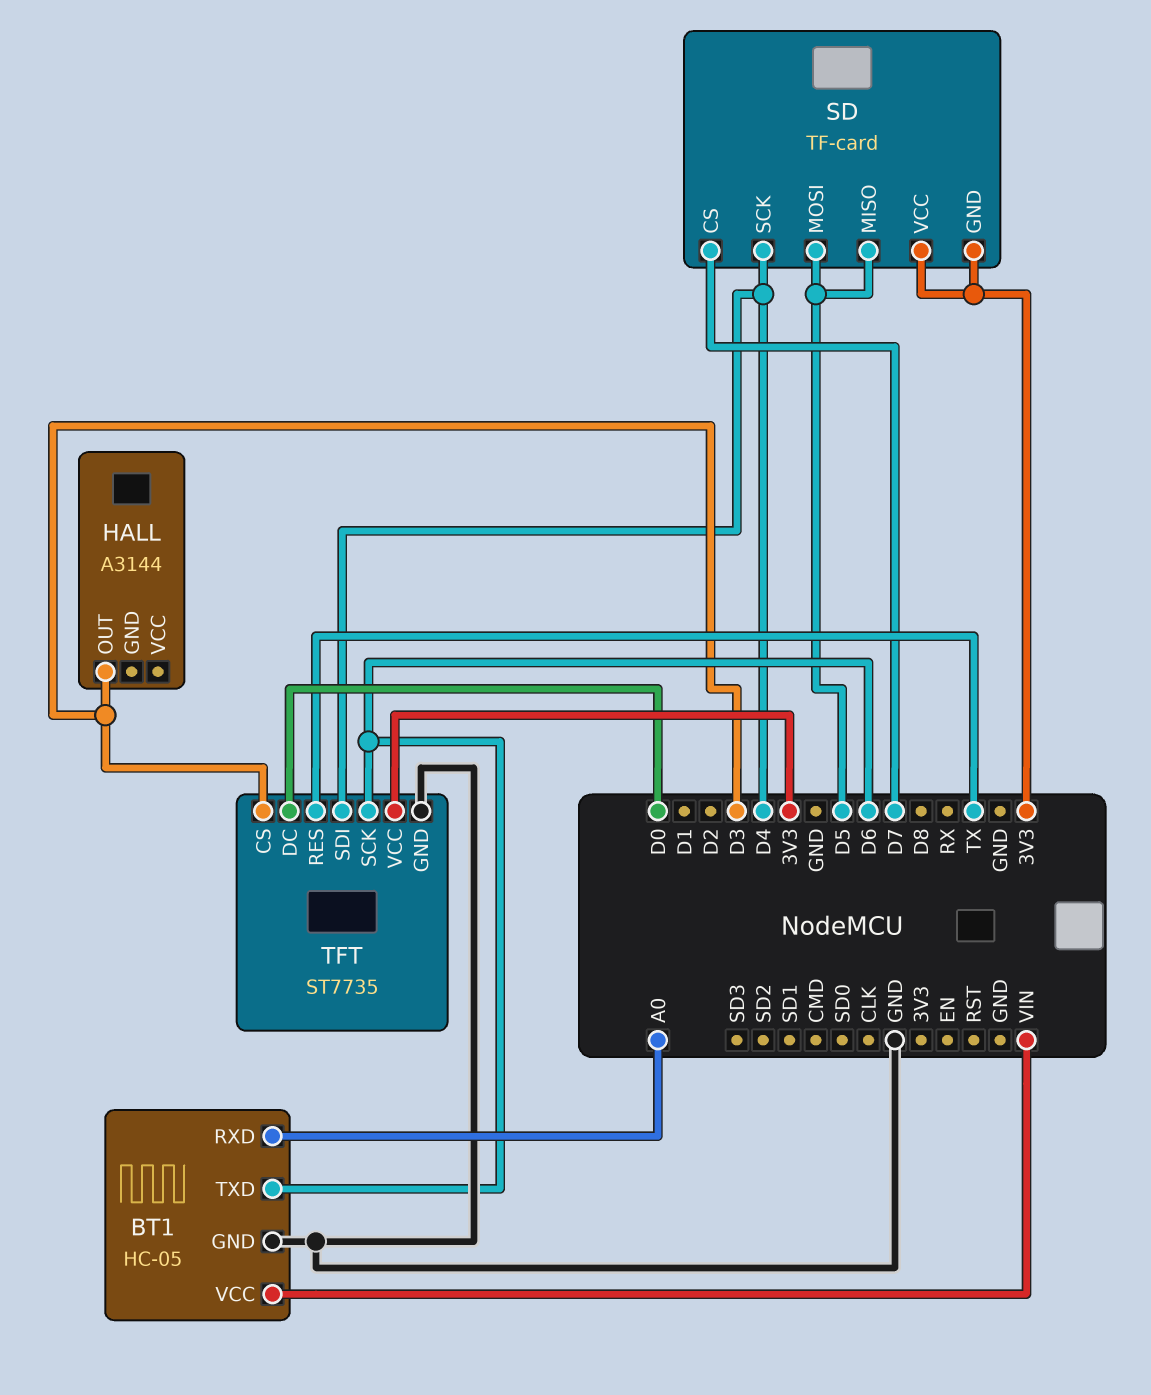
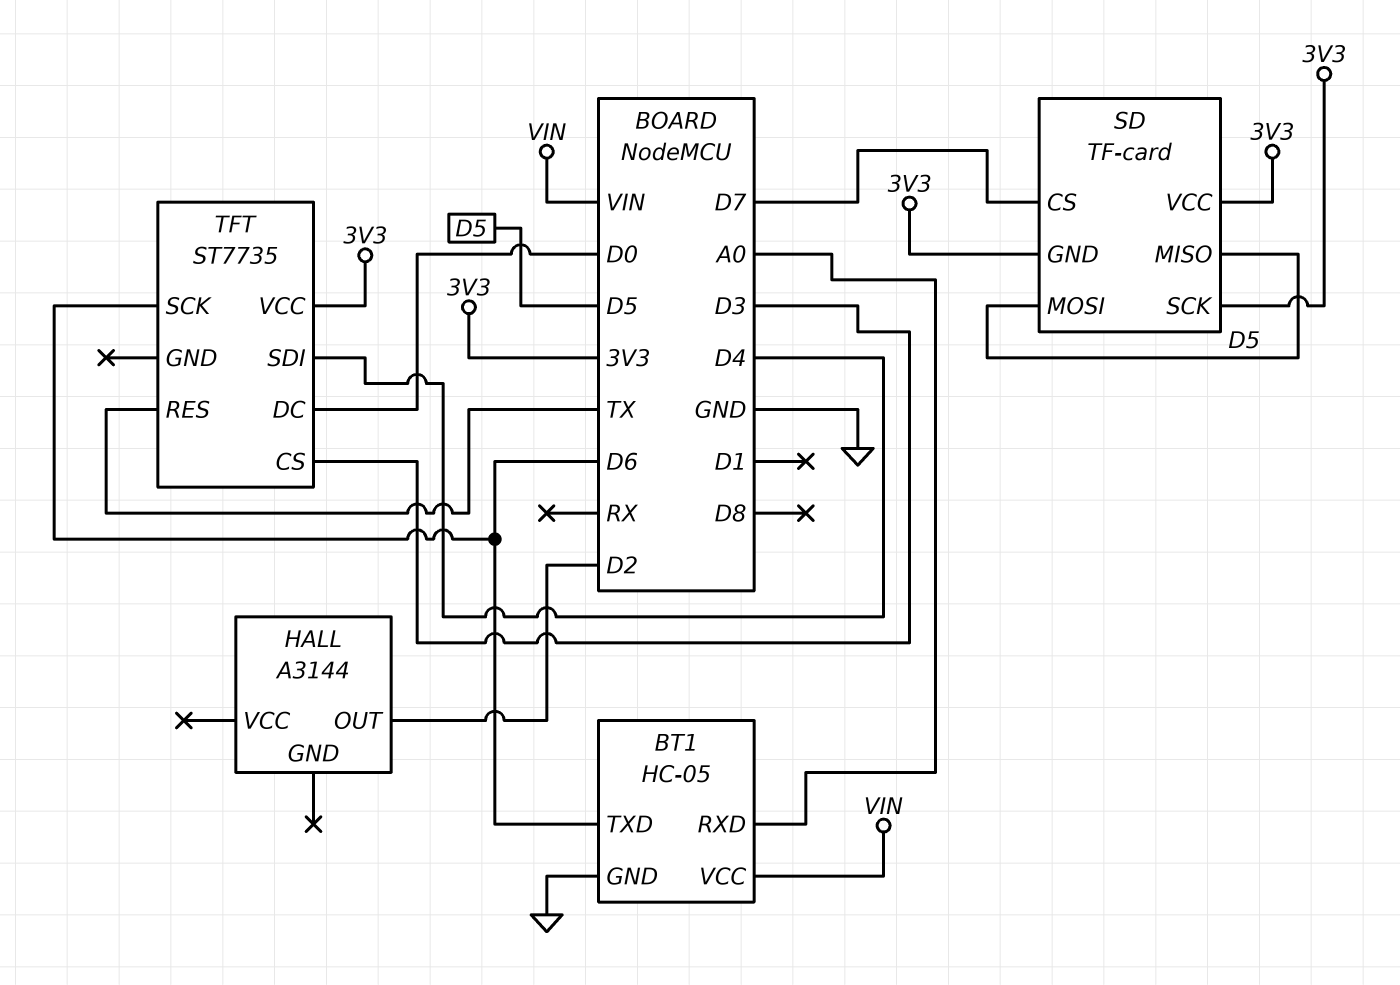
HALL pin OUT: D3 -> D2
SD pin SCK: D4 -> 3V3
TFT pin GND: GND -> none

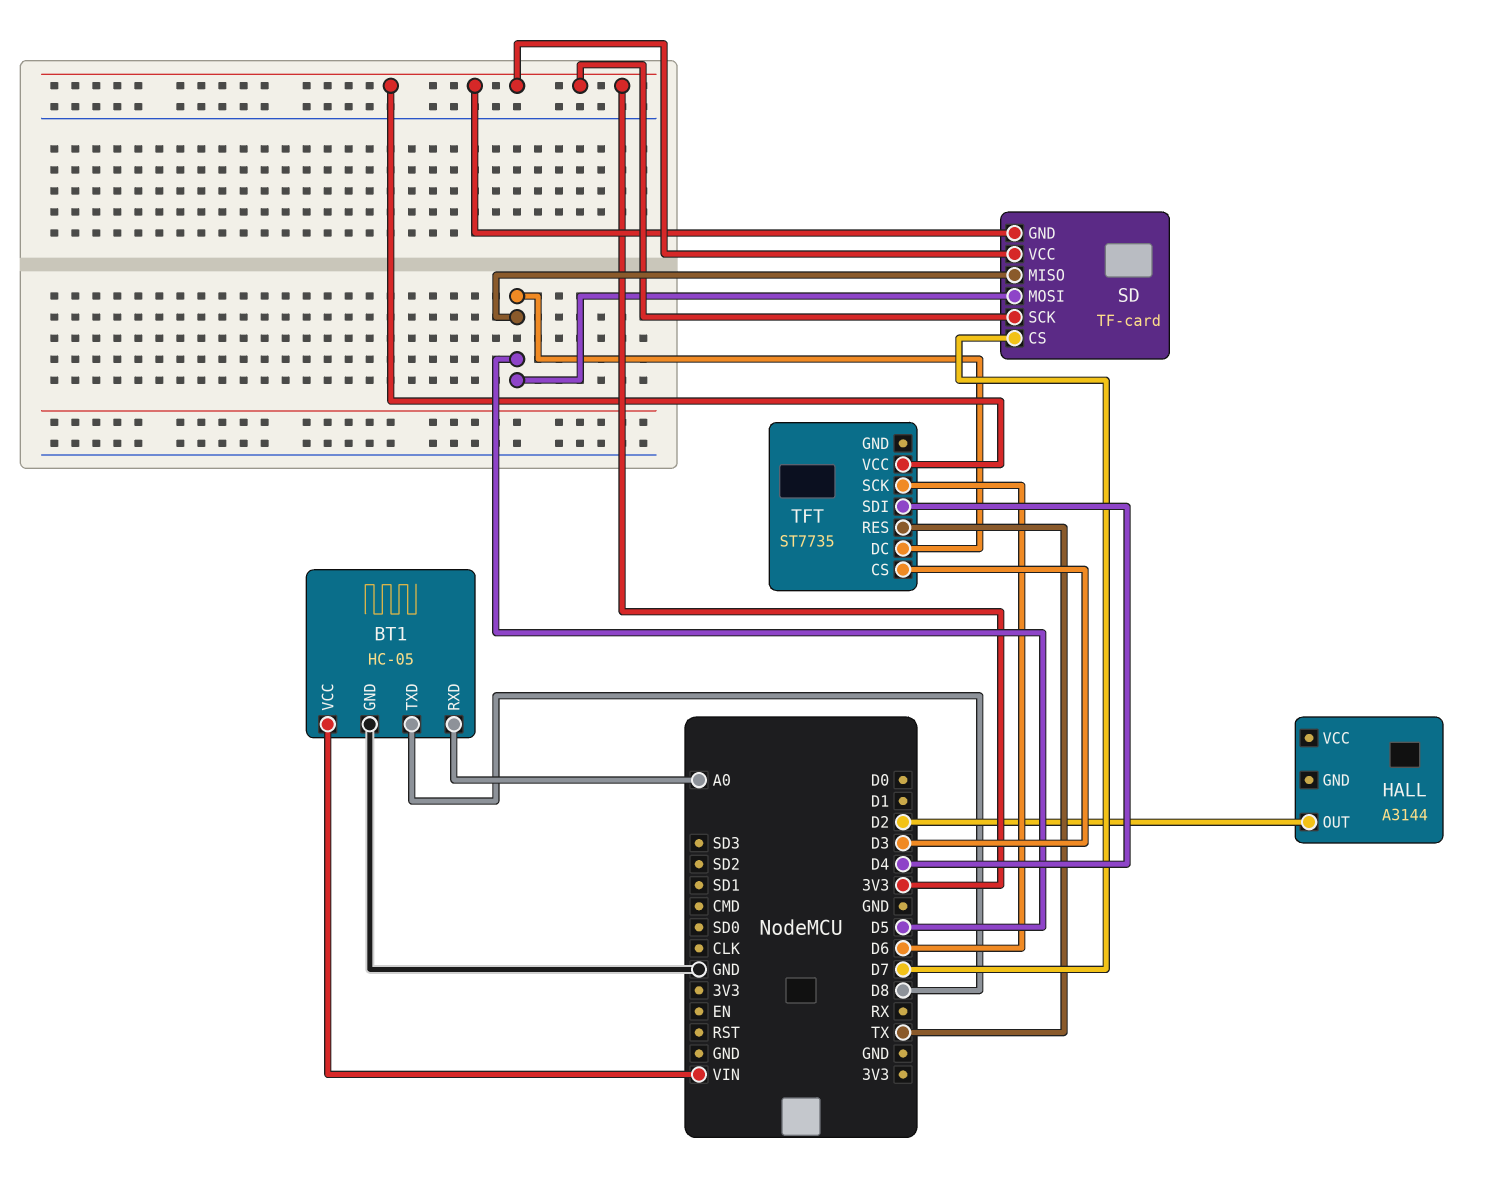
BT1 pin TXD: D6 -> D8
TFT pin DC: D0 -> D5

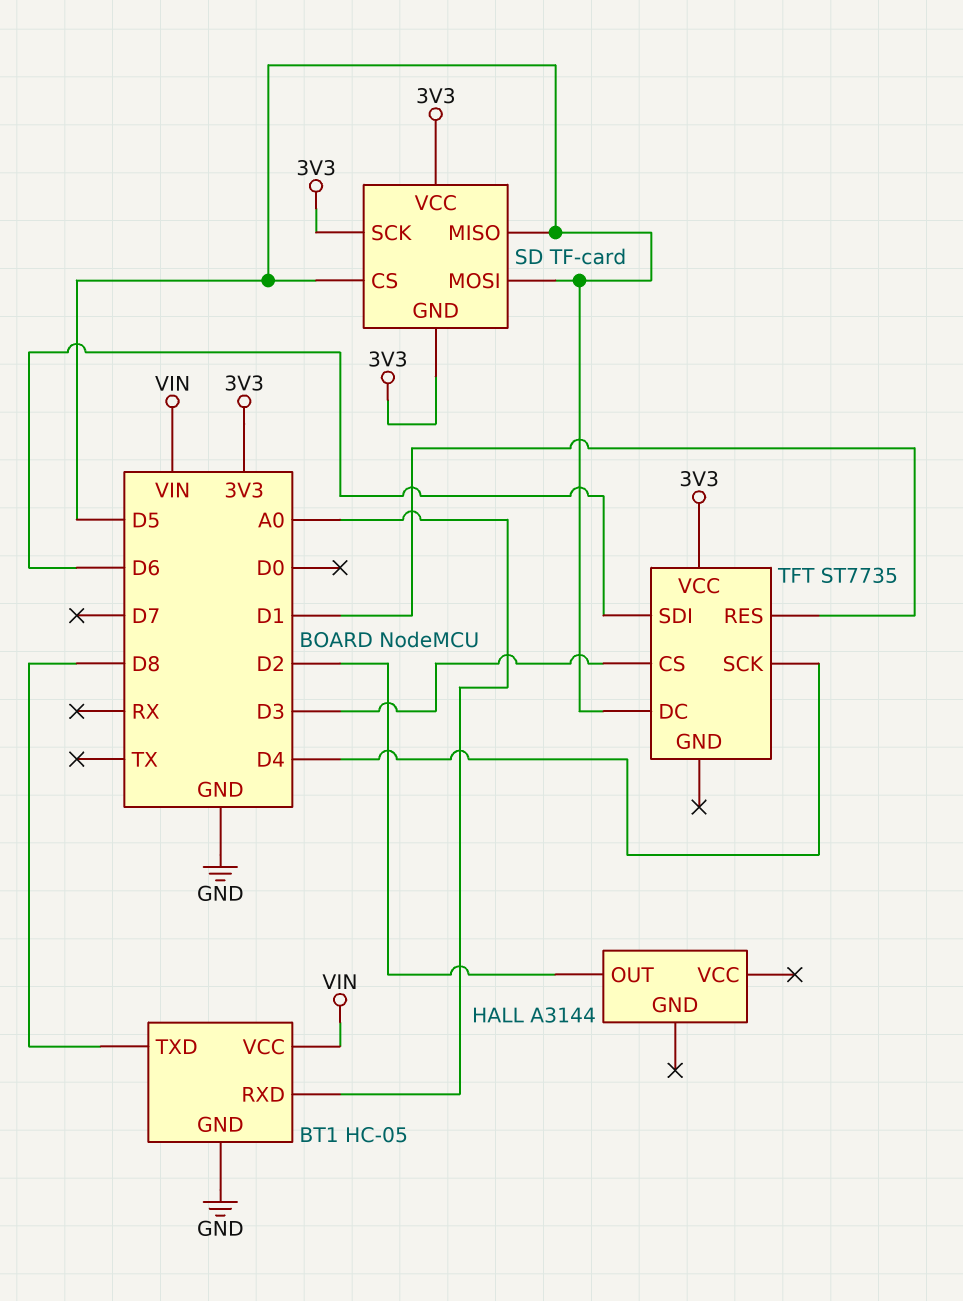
SD pin CS: D7 -> D5
TFT pin RES: TX -> D1
TFT pin SCK: D6 -> D4
TFT pin SDI: D4 -> D6

